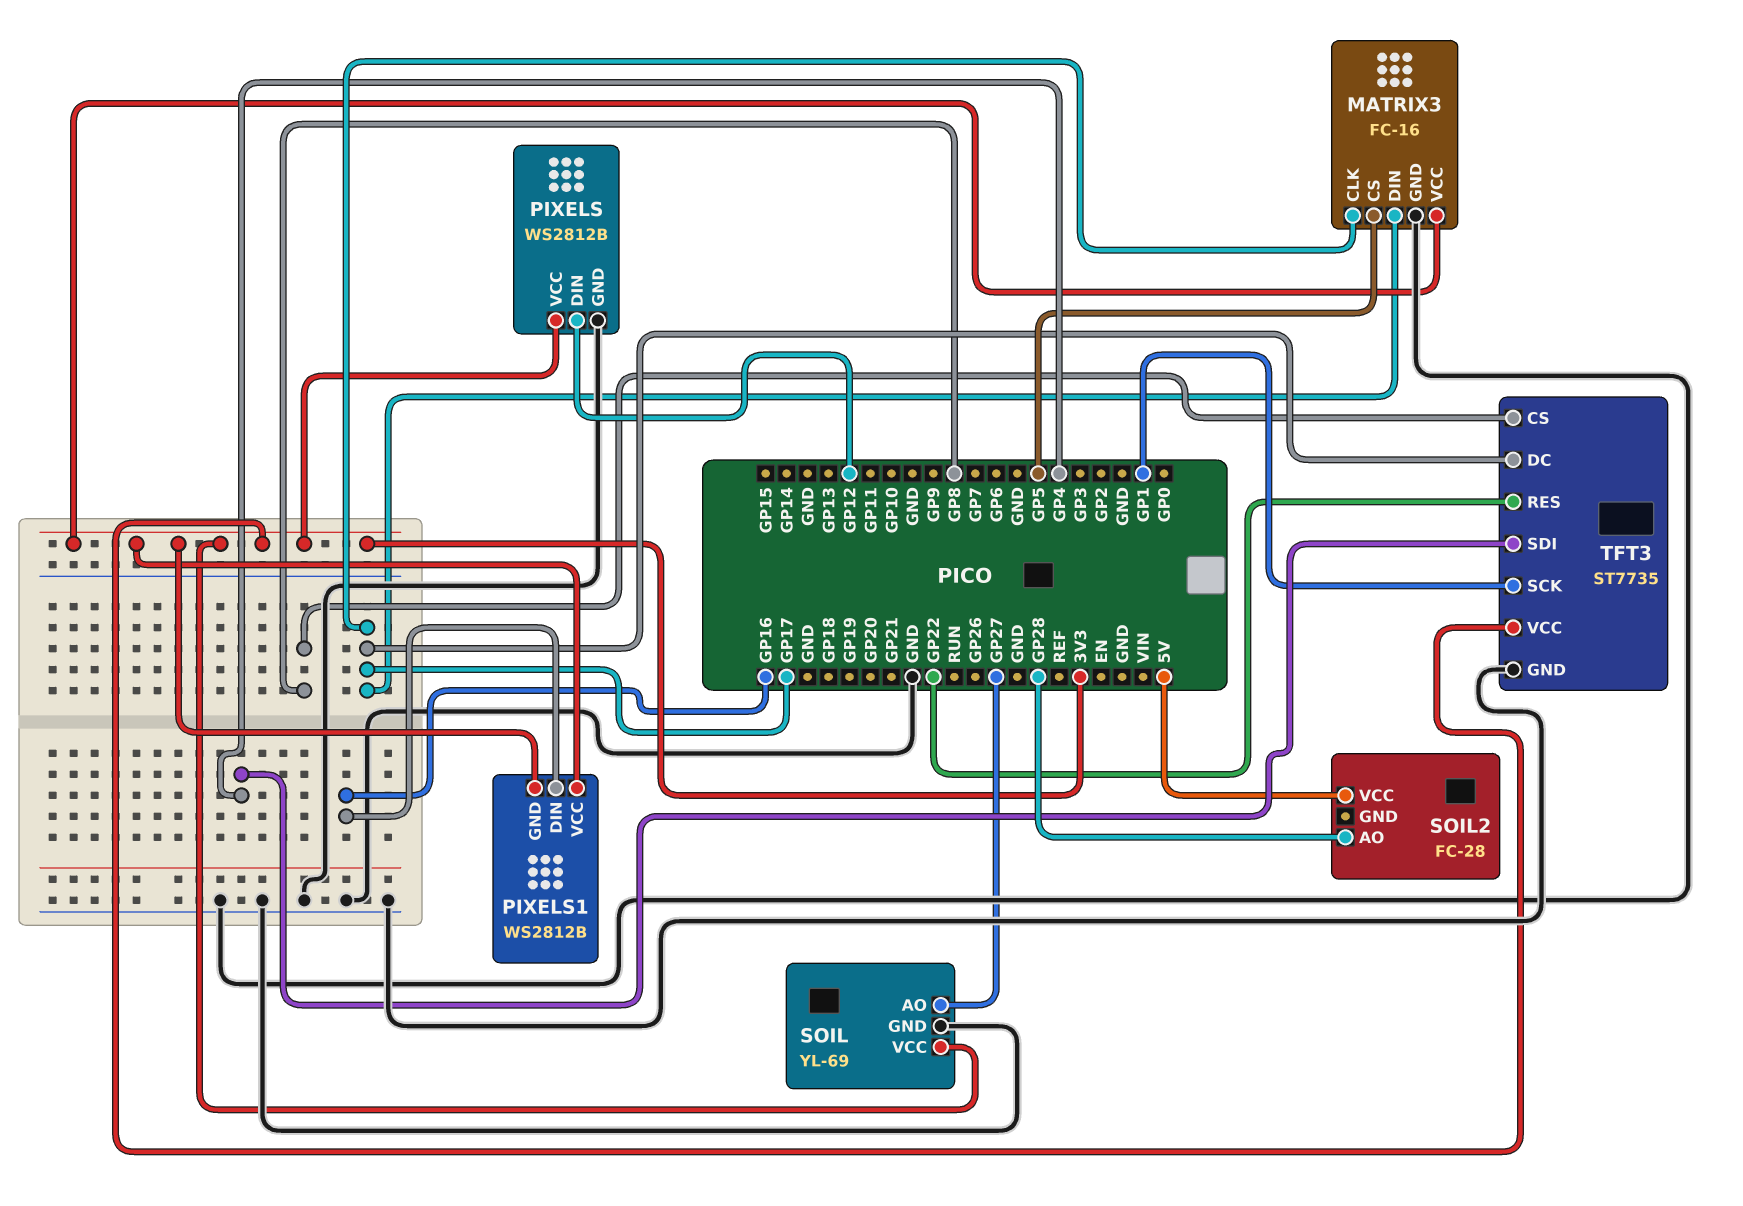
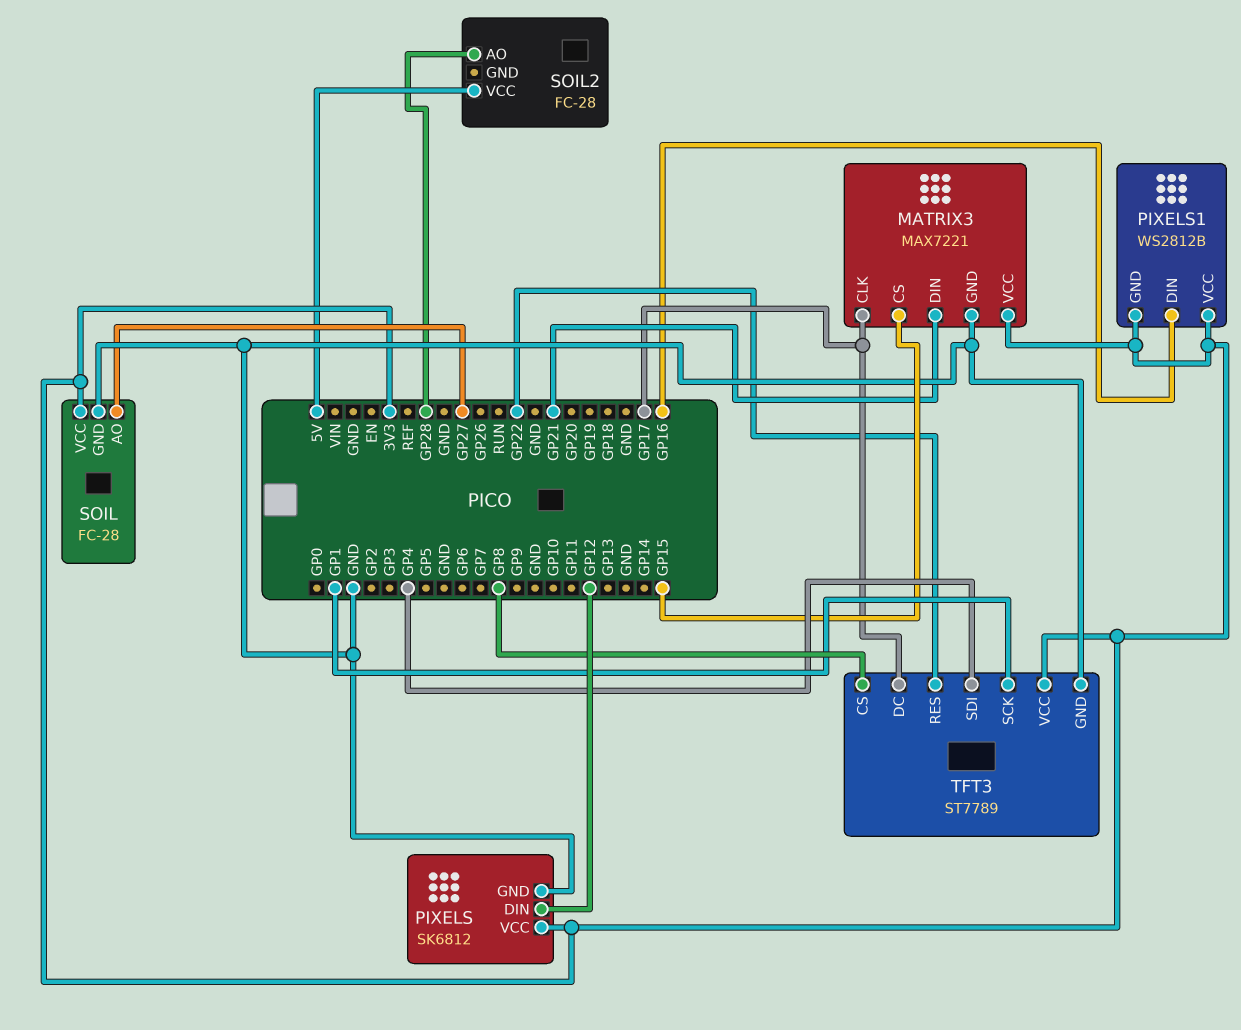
MATRIX3: FC-16 -> MAX7221
MATRIX3 pin CS: GP5 -> GP15
MATRIX3 pin DIN: GP17 -> GP21
PIXELS: WS2812B -> SK6812
SOIL: YL-69 -> FC-28
TFT3: ST7735 -> ST7789

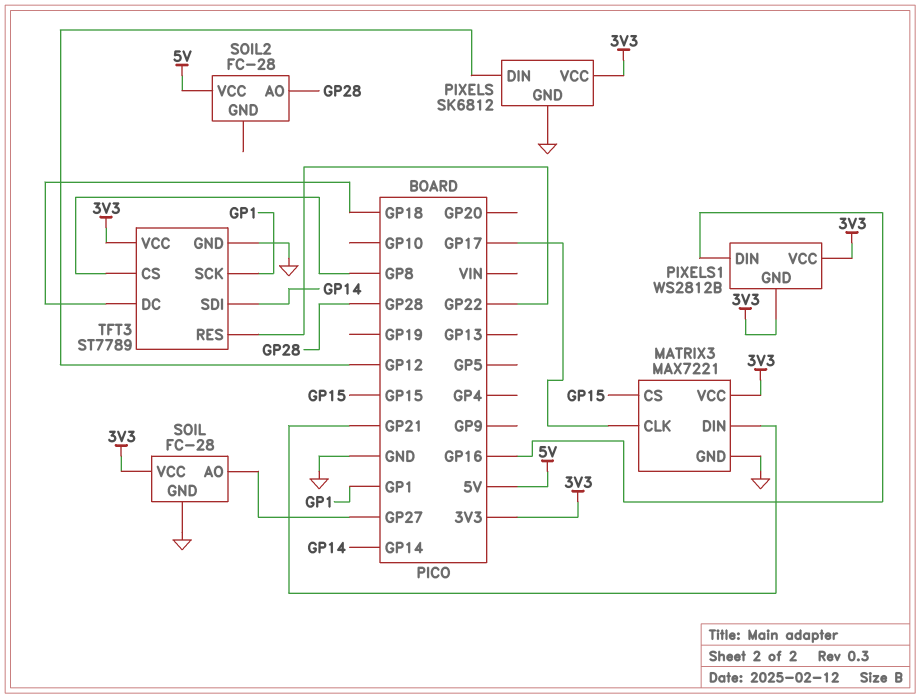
TFT3 pin DC: GP17 -> GP18
TFT3 pin SDI: GP4 -> GP14

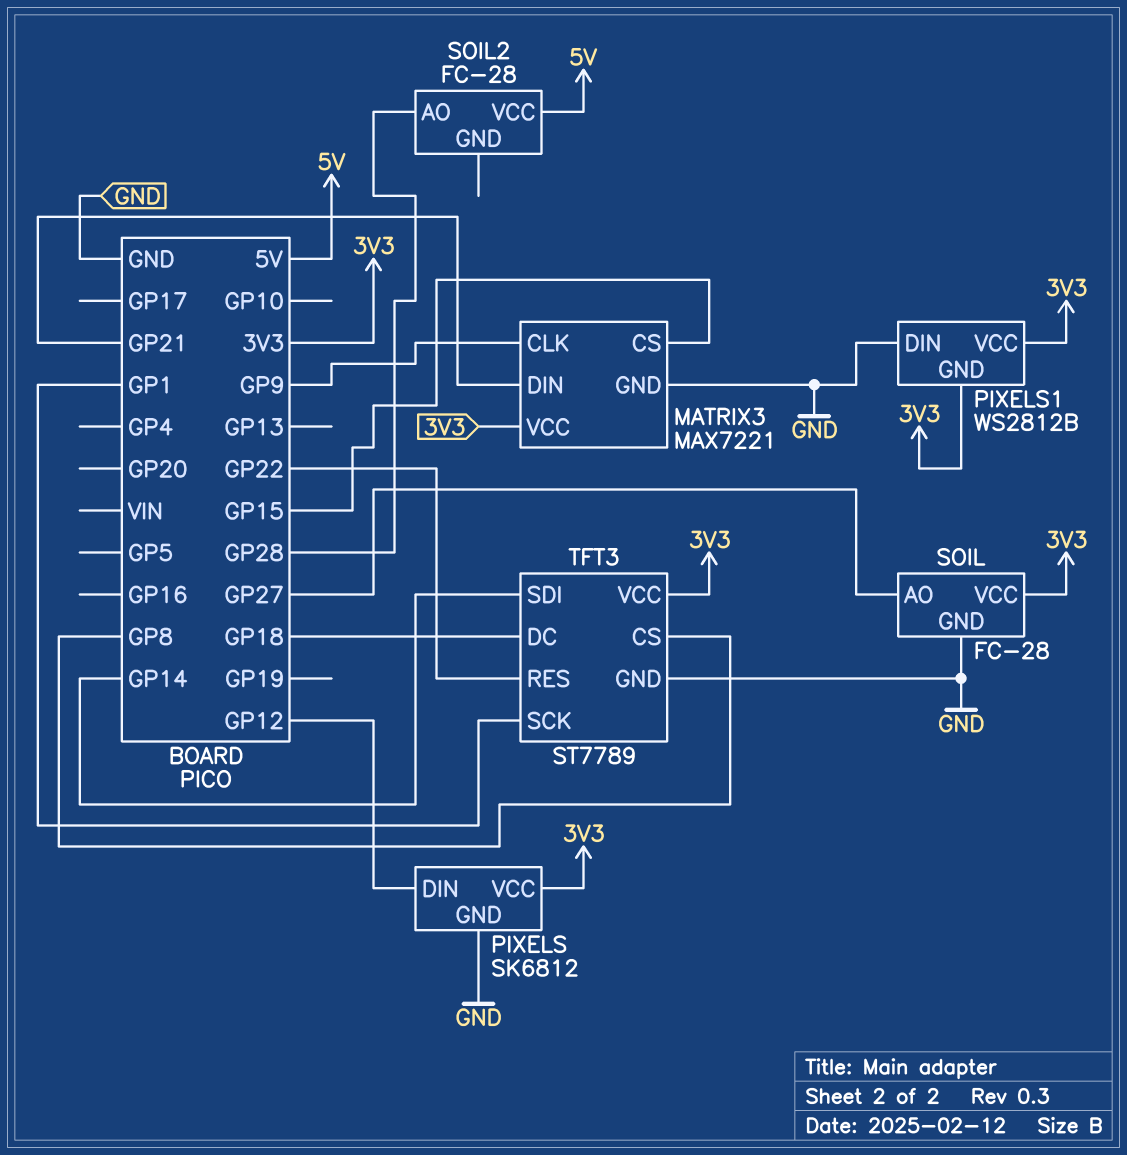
MATRIX3 pin CLK: GP17 -> GP9
PIXELS1 pin DIN: GP16 -> GND

